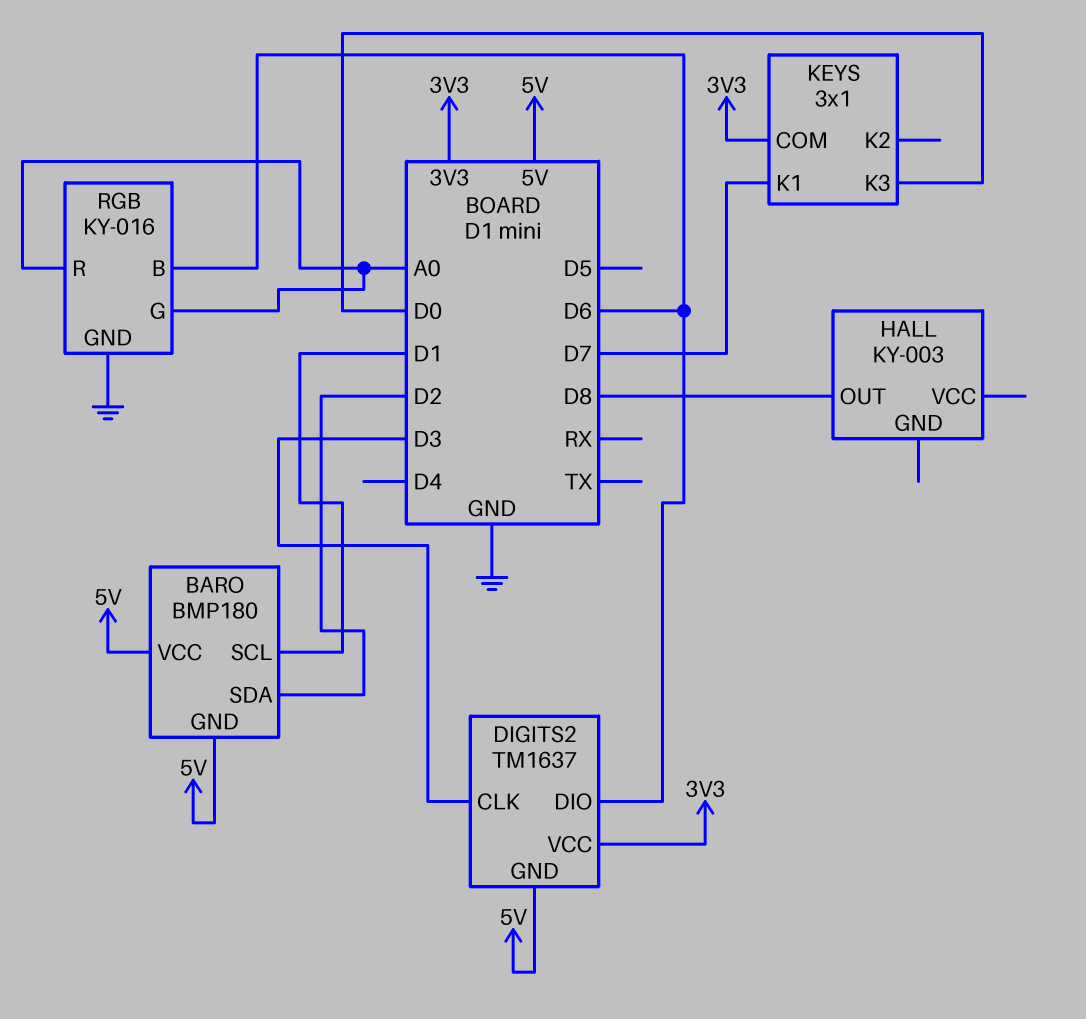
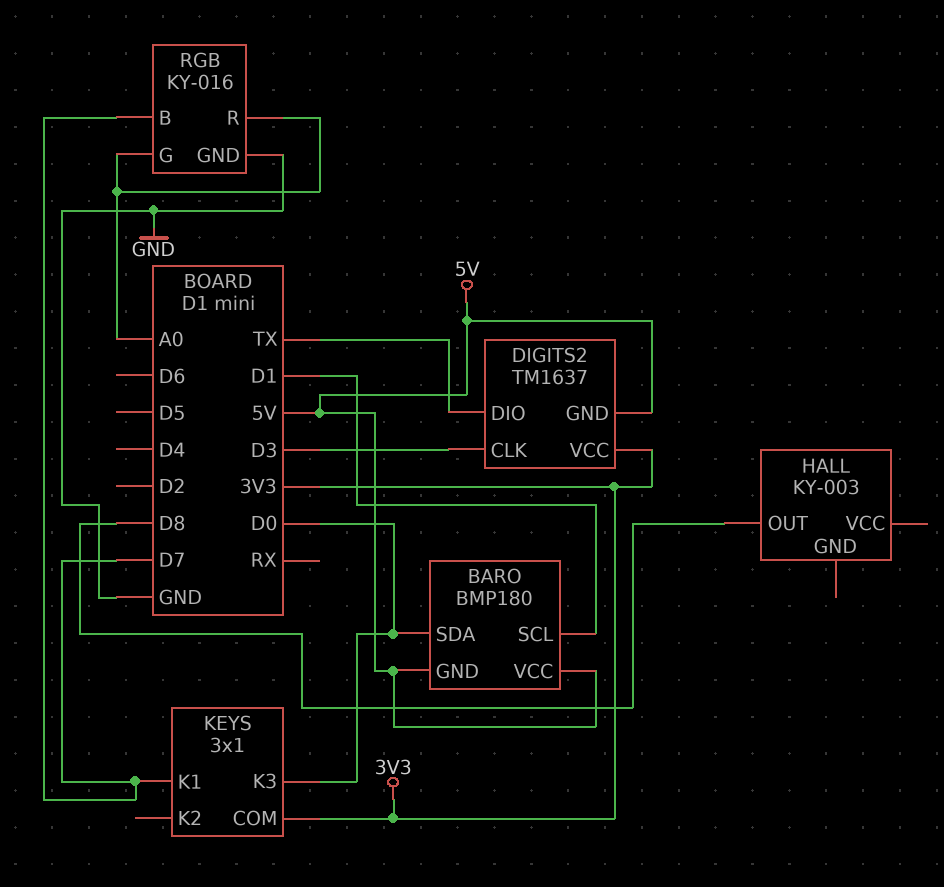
BARO pin SDA: D2 -> D0
DIGITS2 pin DIO: D6 -> TX
RGB pin B: D6 -> D7

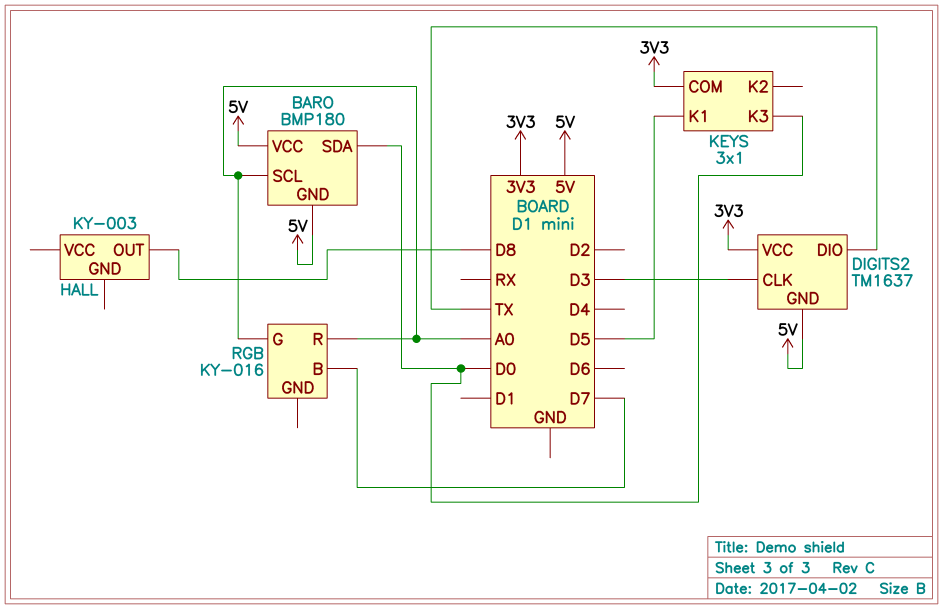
BARO pin SCL: D1 -> A0
KEYS pin K1: D7 -> D5
RGB pin GND: GND -> none

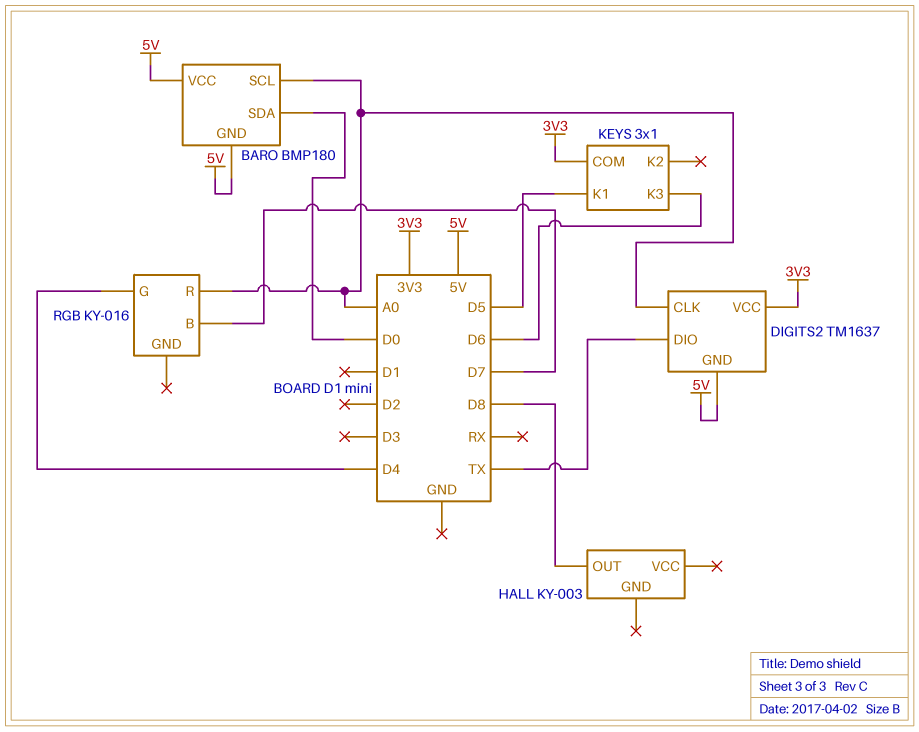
DIGITS2 pin CLK: D3 -> A0
KEYS pin K3: D0 -> D6
RGB pin G: A0 -> D4

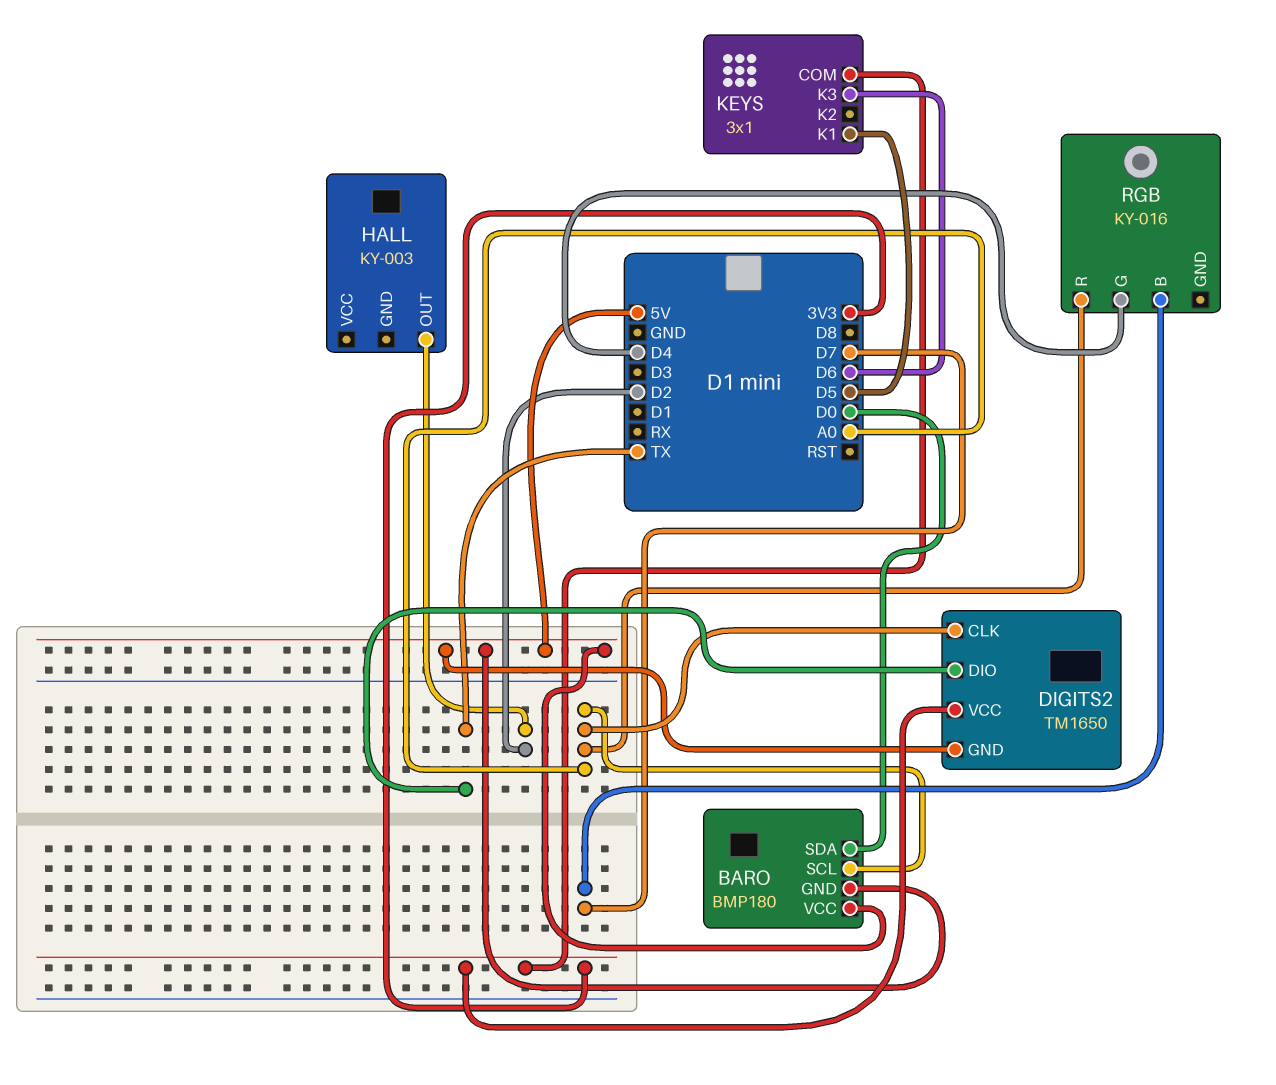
DIGITS2: TM1637 -> TM1650
HALL pin OUT: D8 -> D2

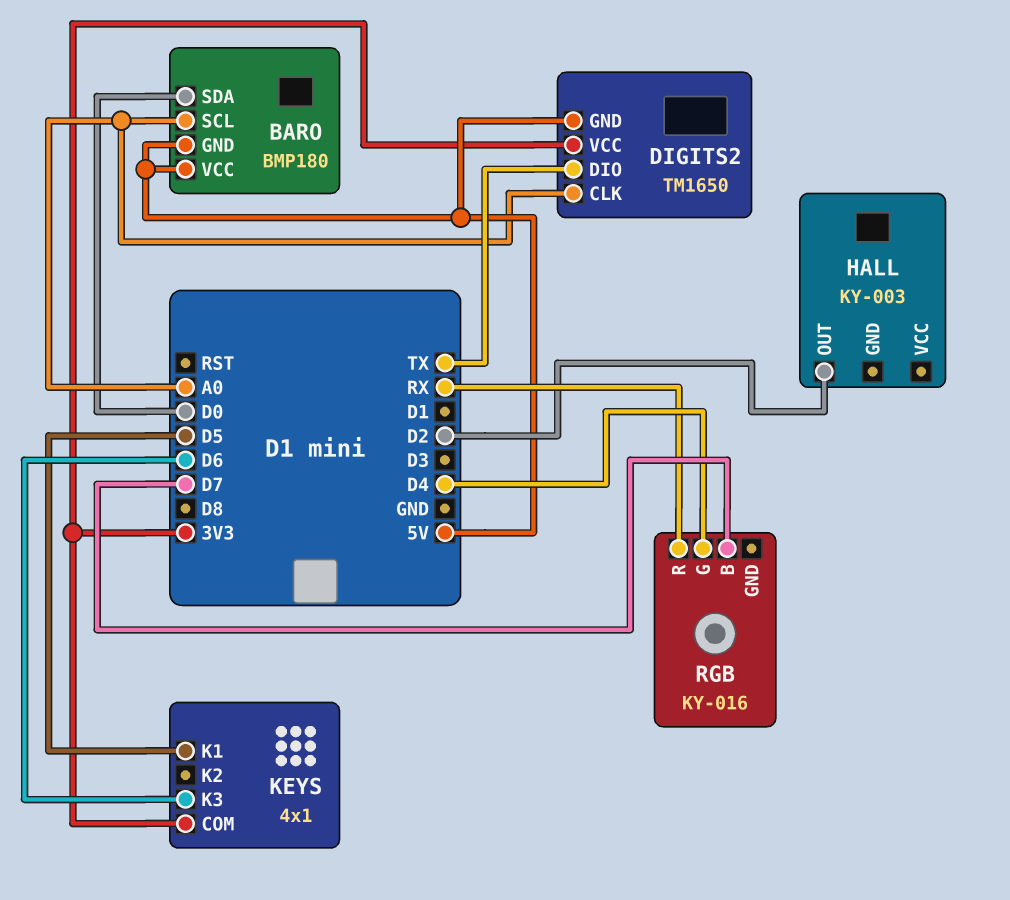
KEYS: 3x1 -> 4x1
RGB pin R: A0 -> RX

